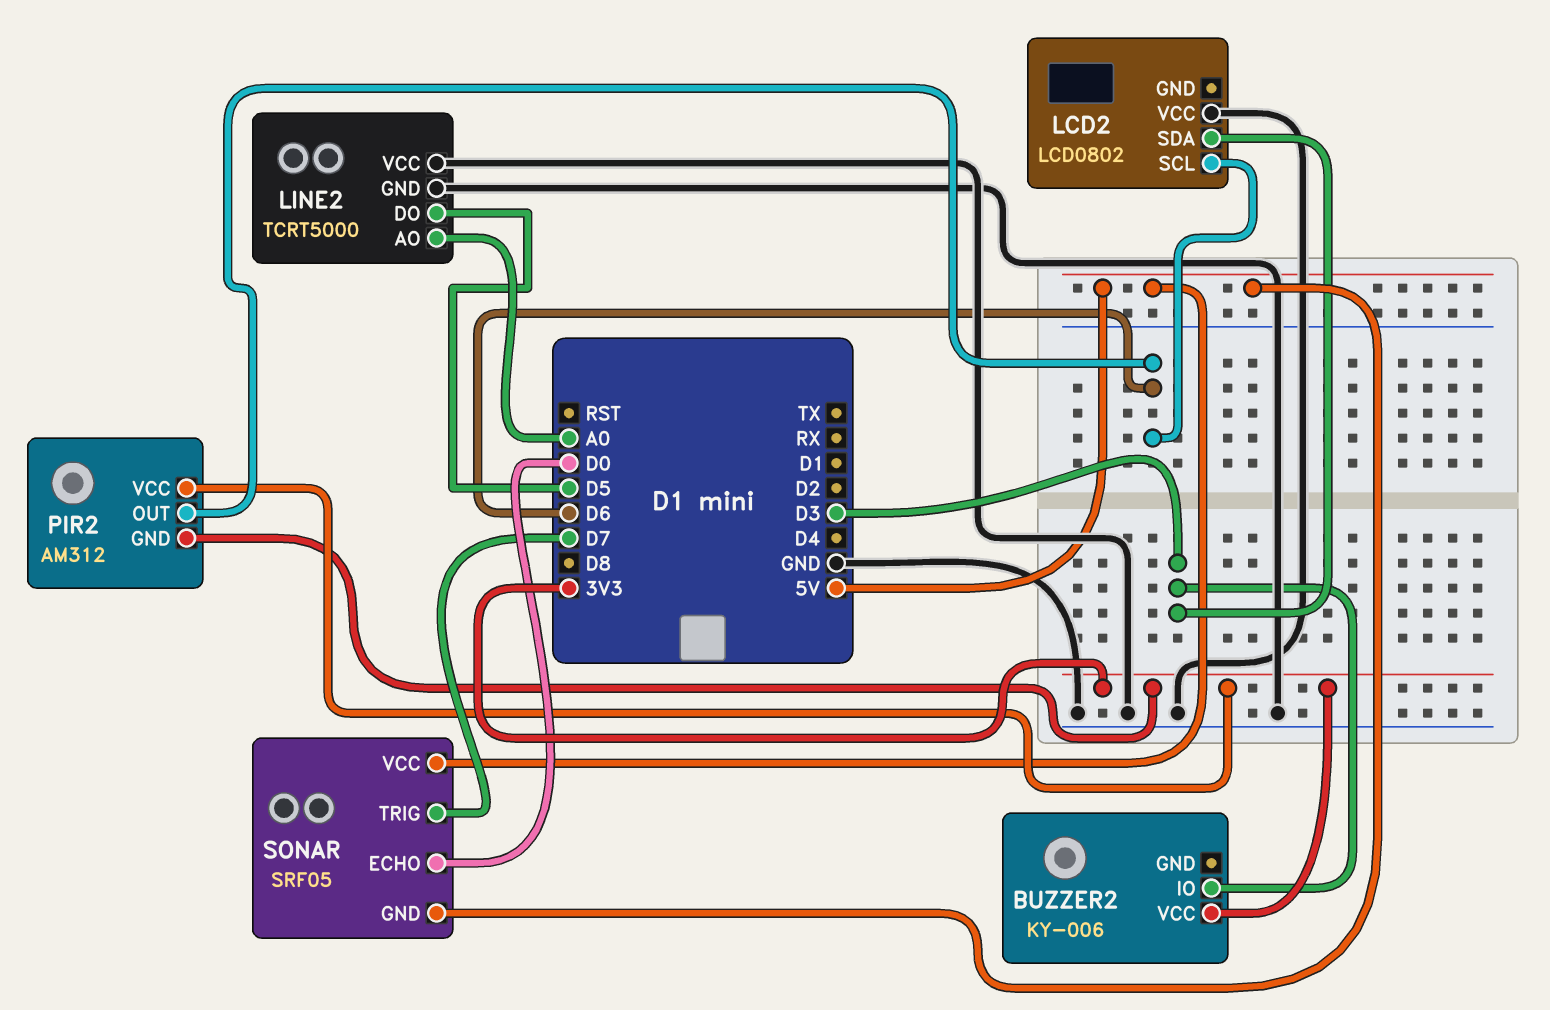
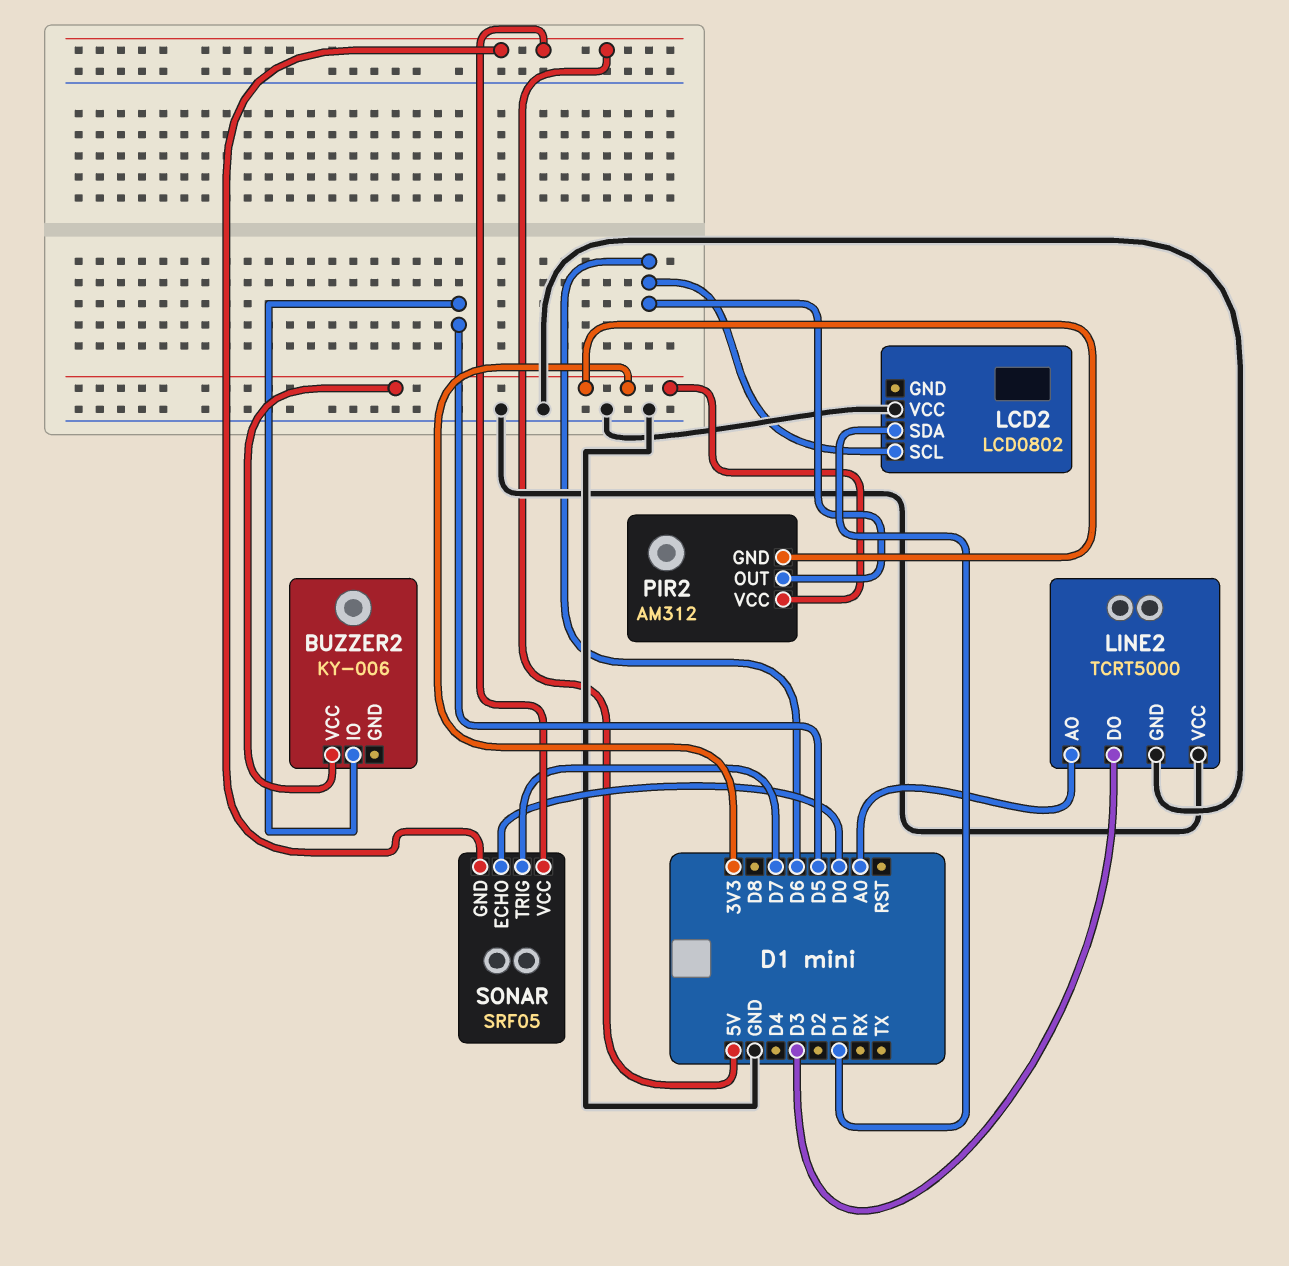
BUZZER2 pin IO: D3 -> D5
LCD2 pin SDA: D3 -> D1
LINE2 pin DO: D5 -> D3

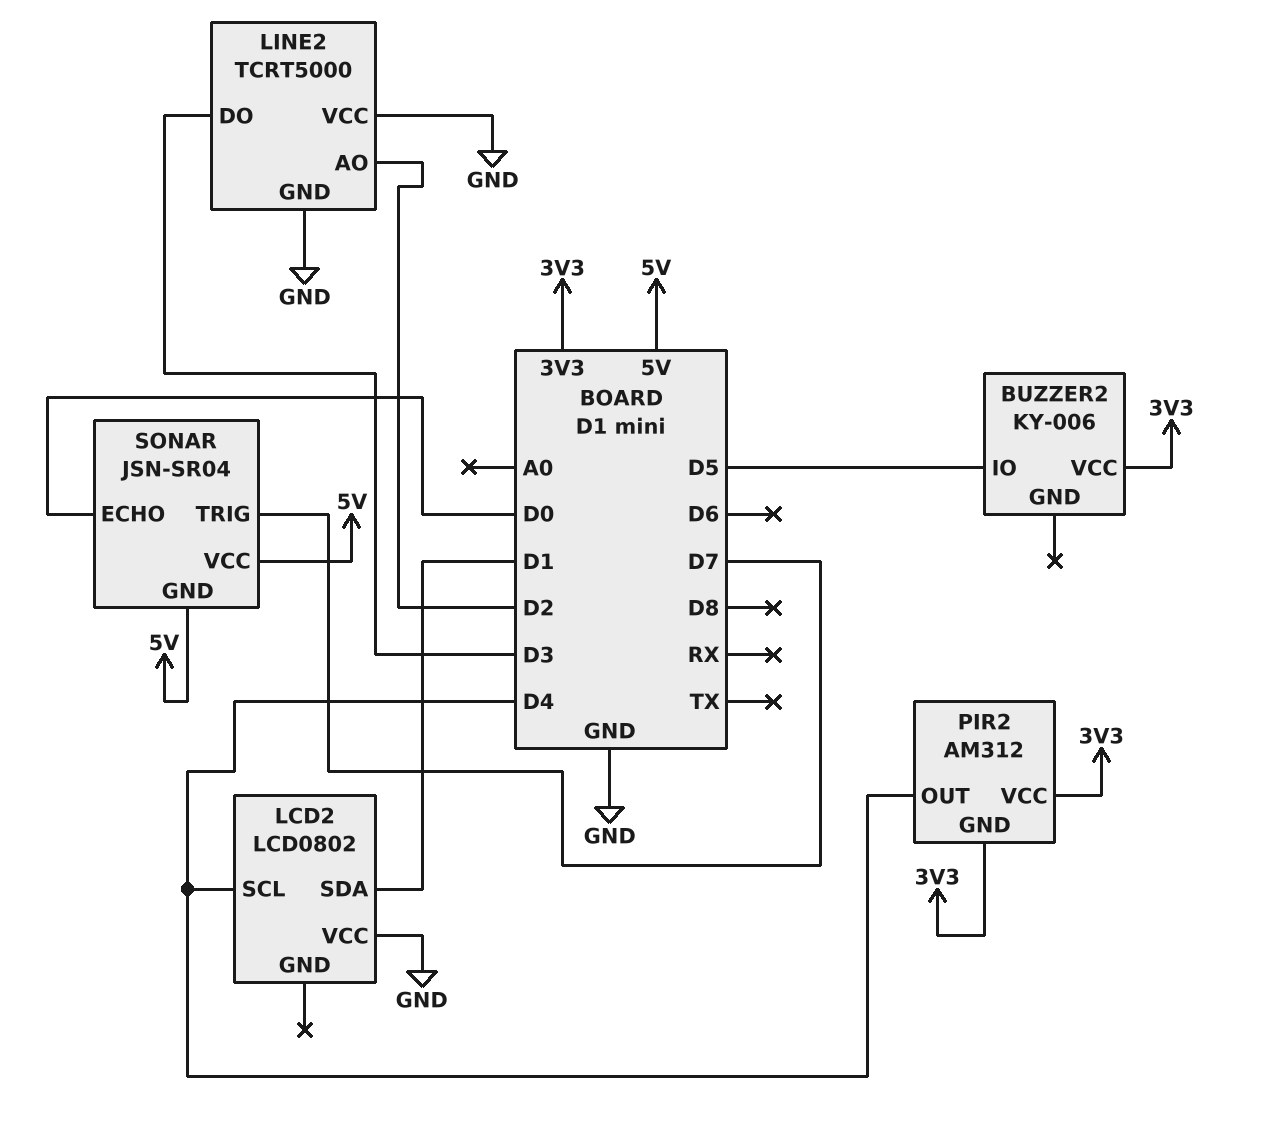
LCD2 pin SCL: D6 -> D4
LINE2 pin AO: A0 -> D2
PIR2 pin OUT: D6 -> D4
SONAR: SRF05 -> JSN-SR04

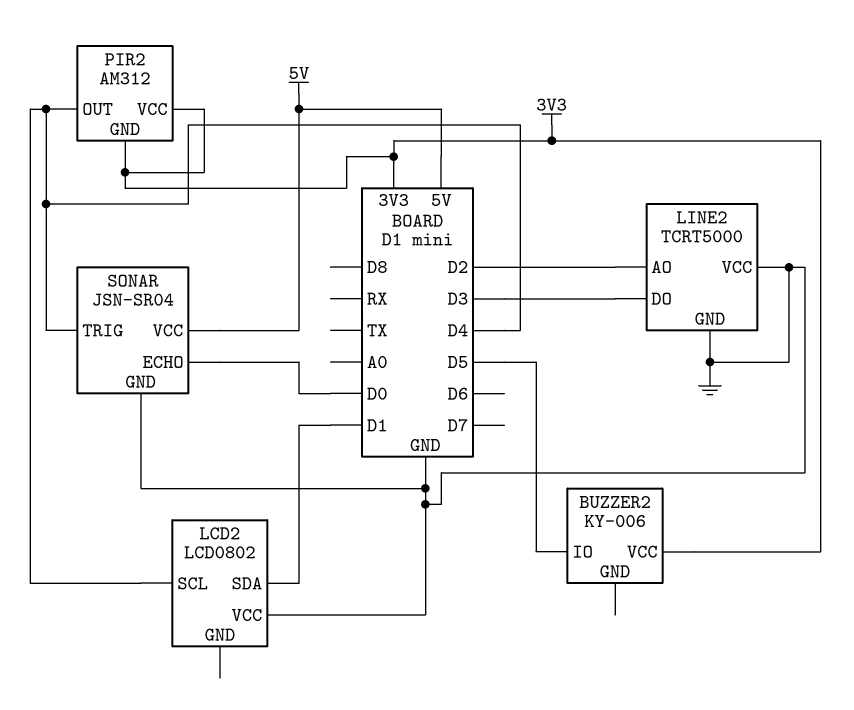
SONAR pin GND: 5V -> GND
SONAR pin TRIG: D7 -> D4

